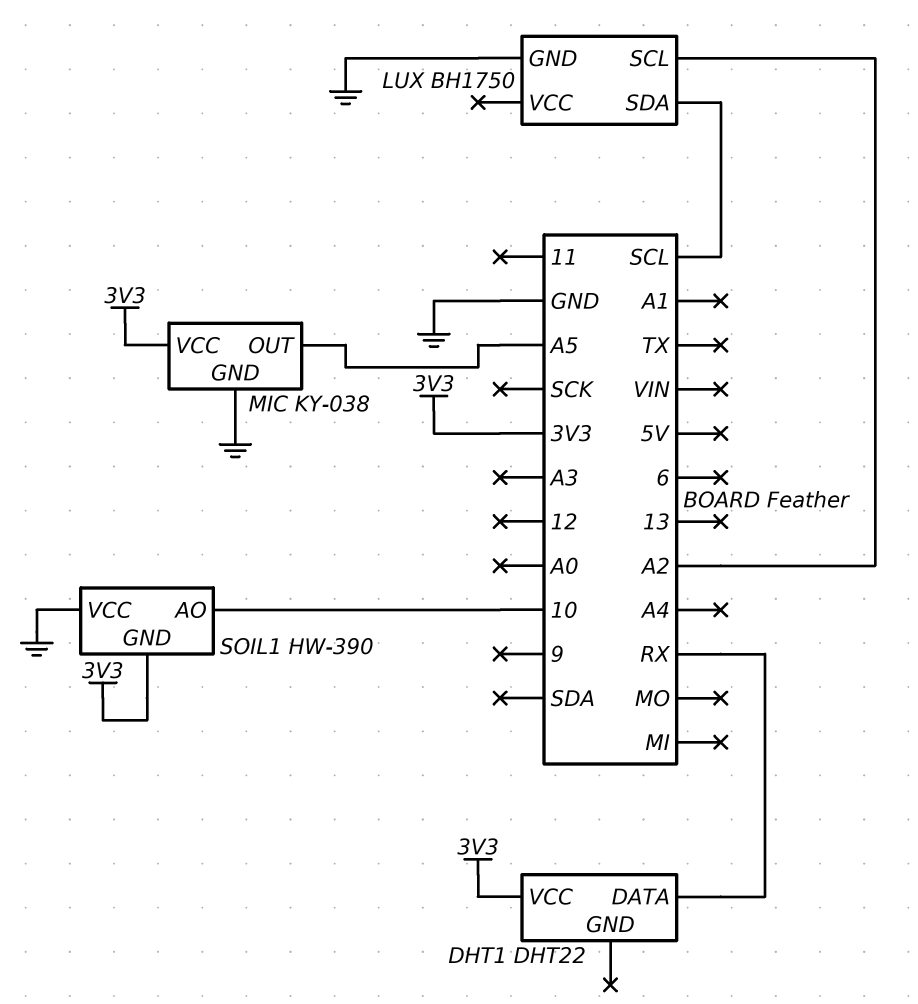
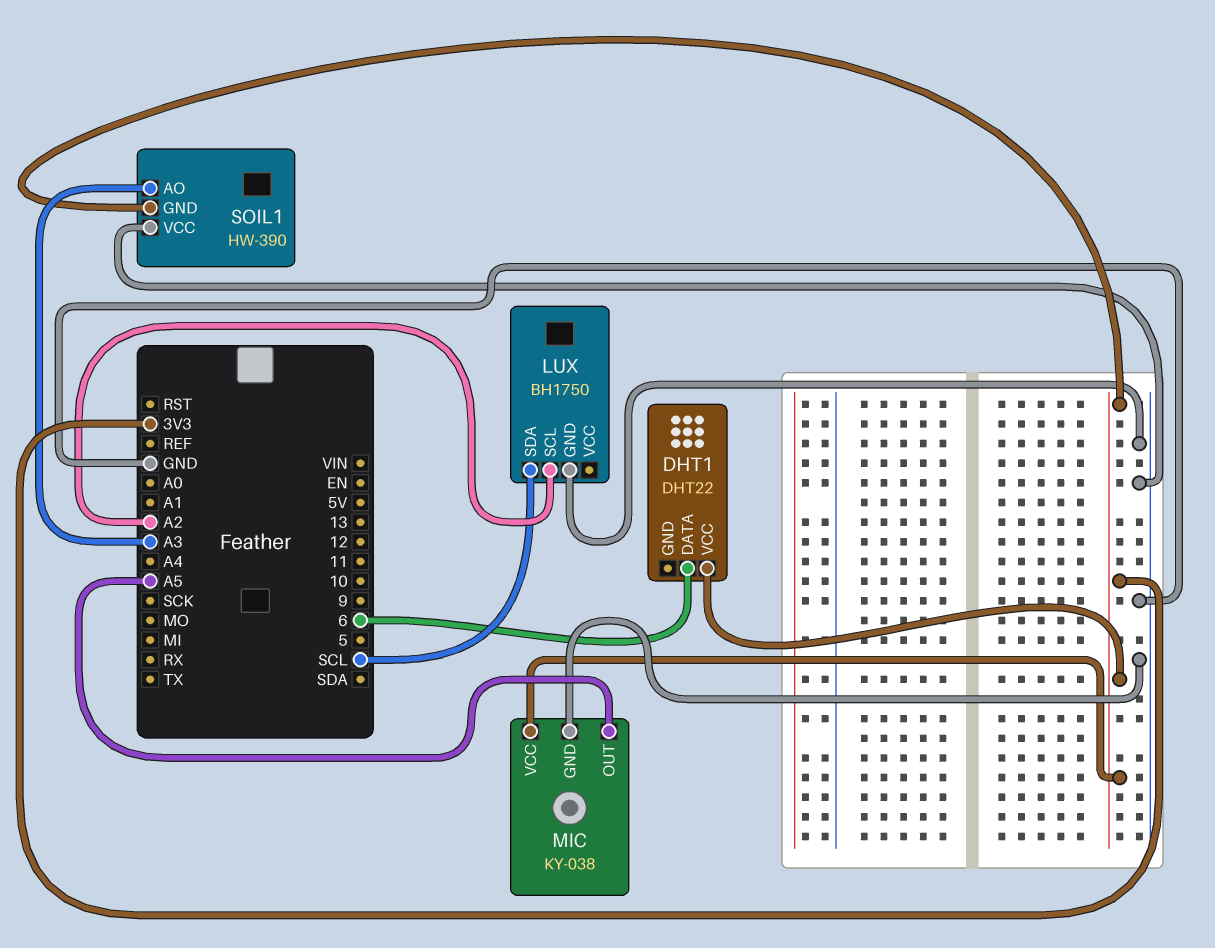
DHT1 pin DATA: RX -> 6
SOIL1 pin AO: 10 -> A3

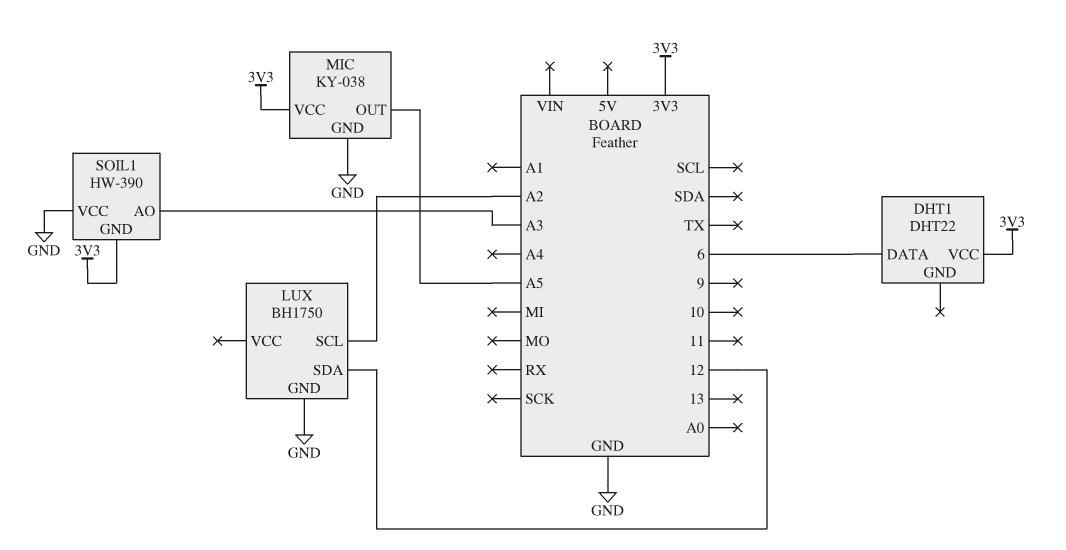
LUX pin SDA: SCL -> 12

